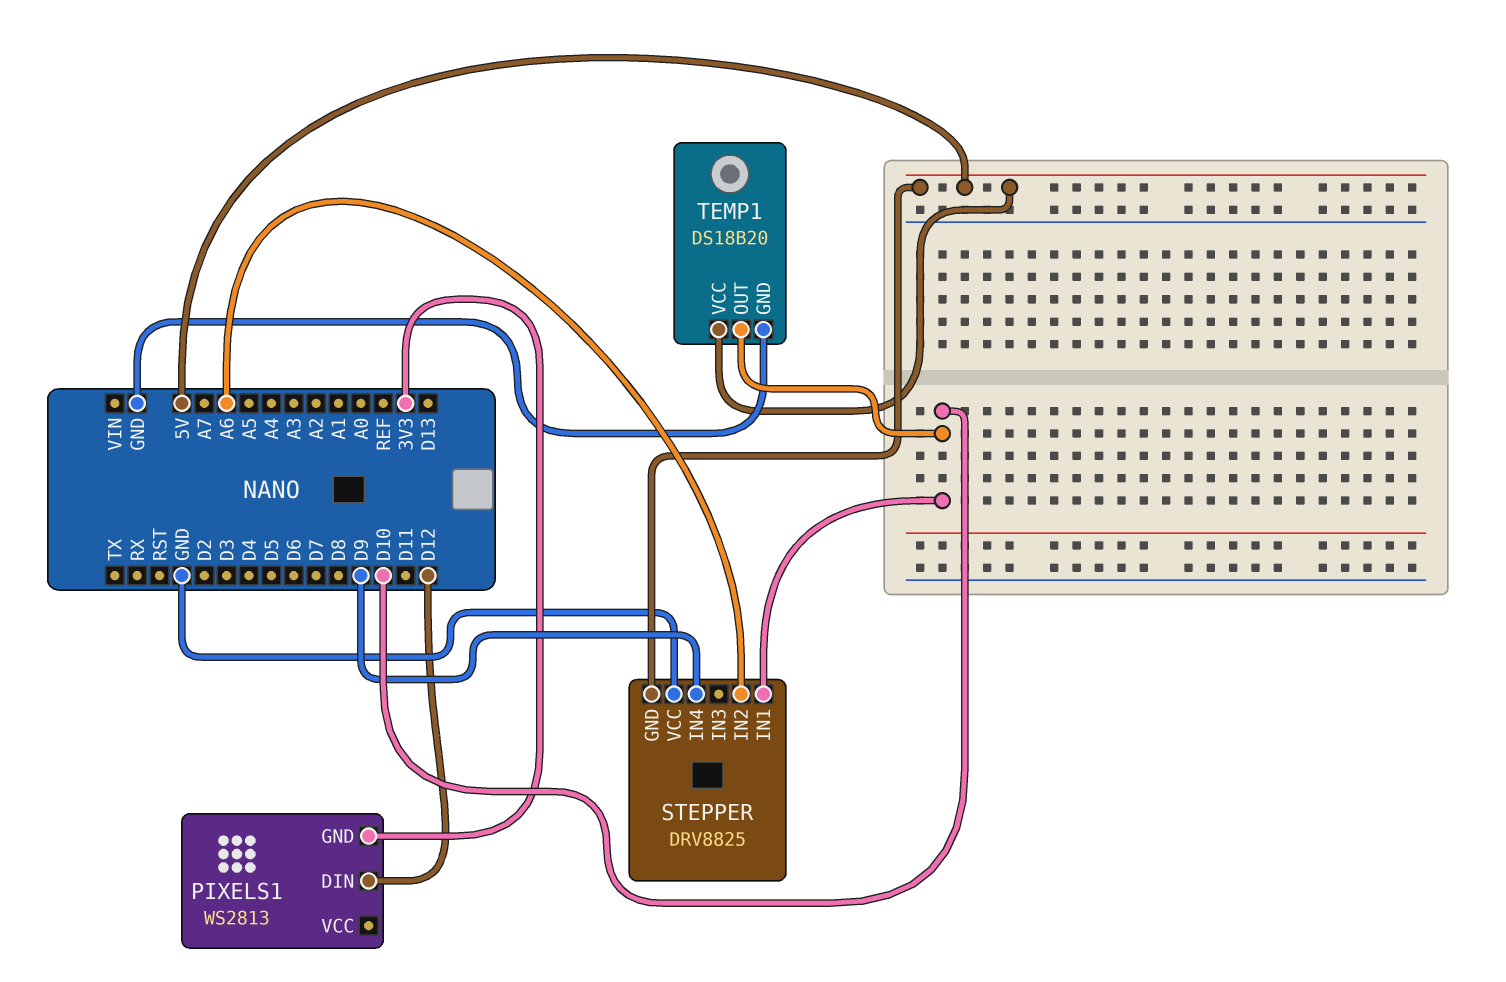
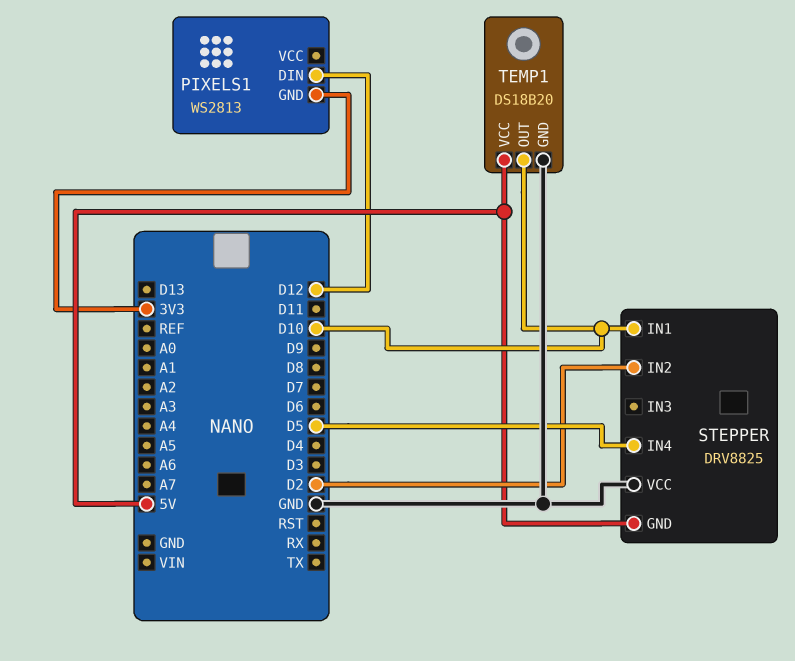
STEPPER pin IN2: A6 -> D2
STEPPER pin IN4: D9 -> D5

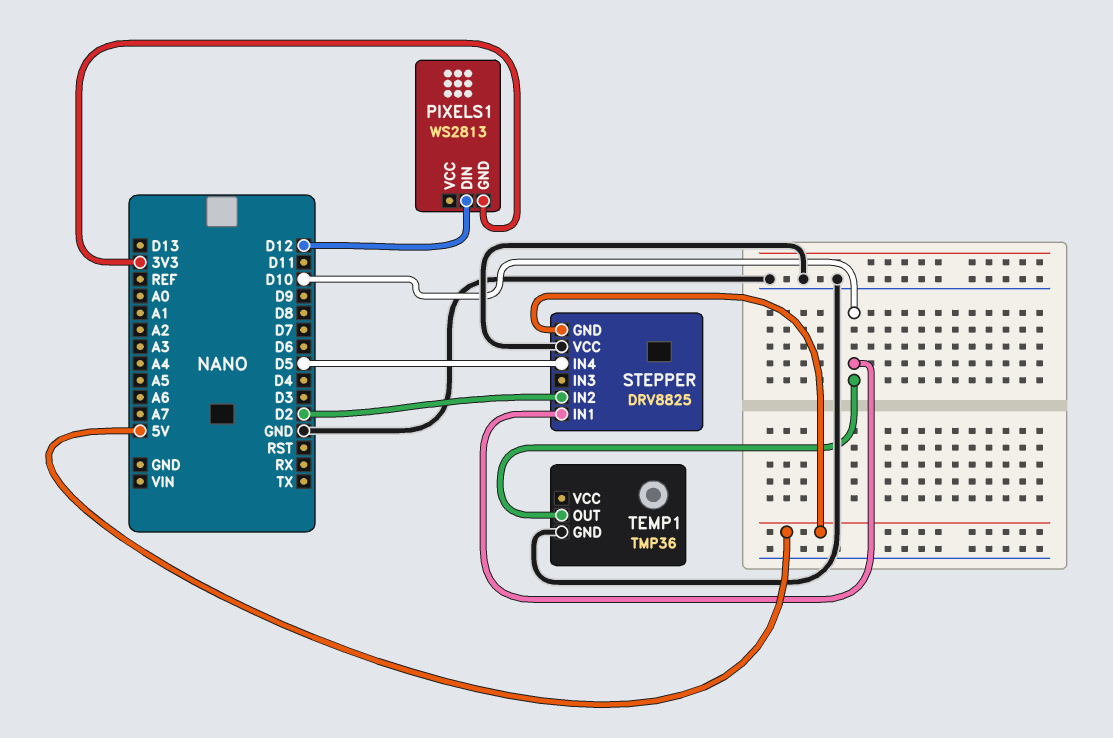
TEMP1: DS18B20 -> TMP36
TEMP1 pin VCC: 5V -> none

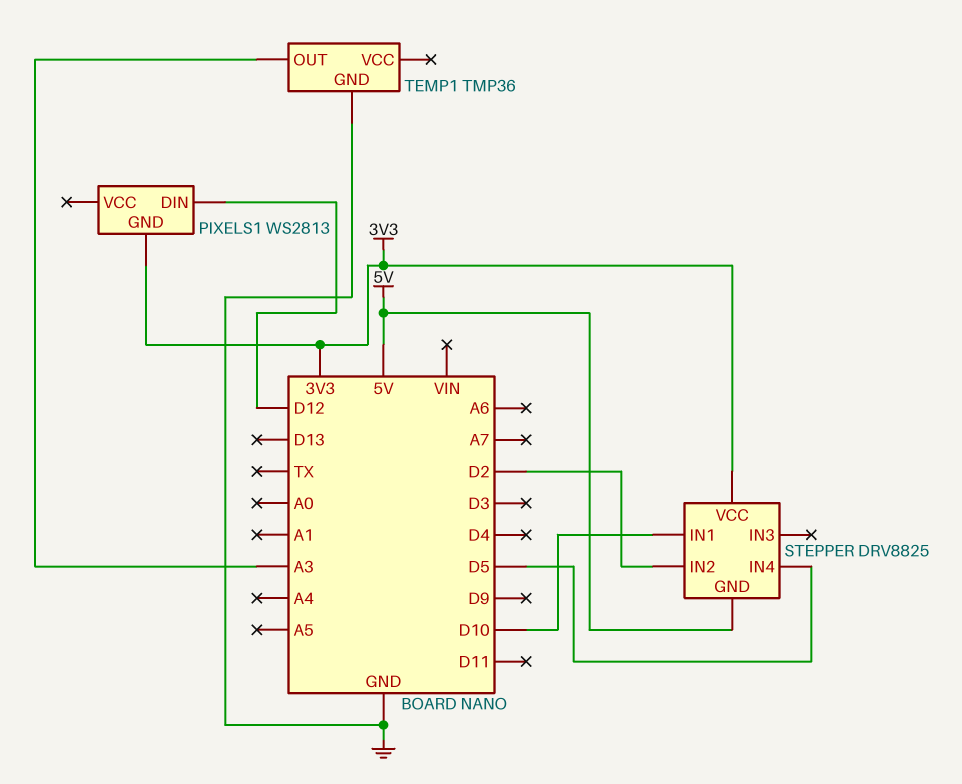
STEPPER pin VCC: GND -> 3V3
TEMP1 pin OUT: D10 -> A3

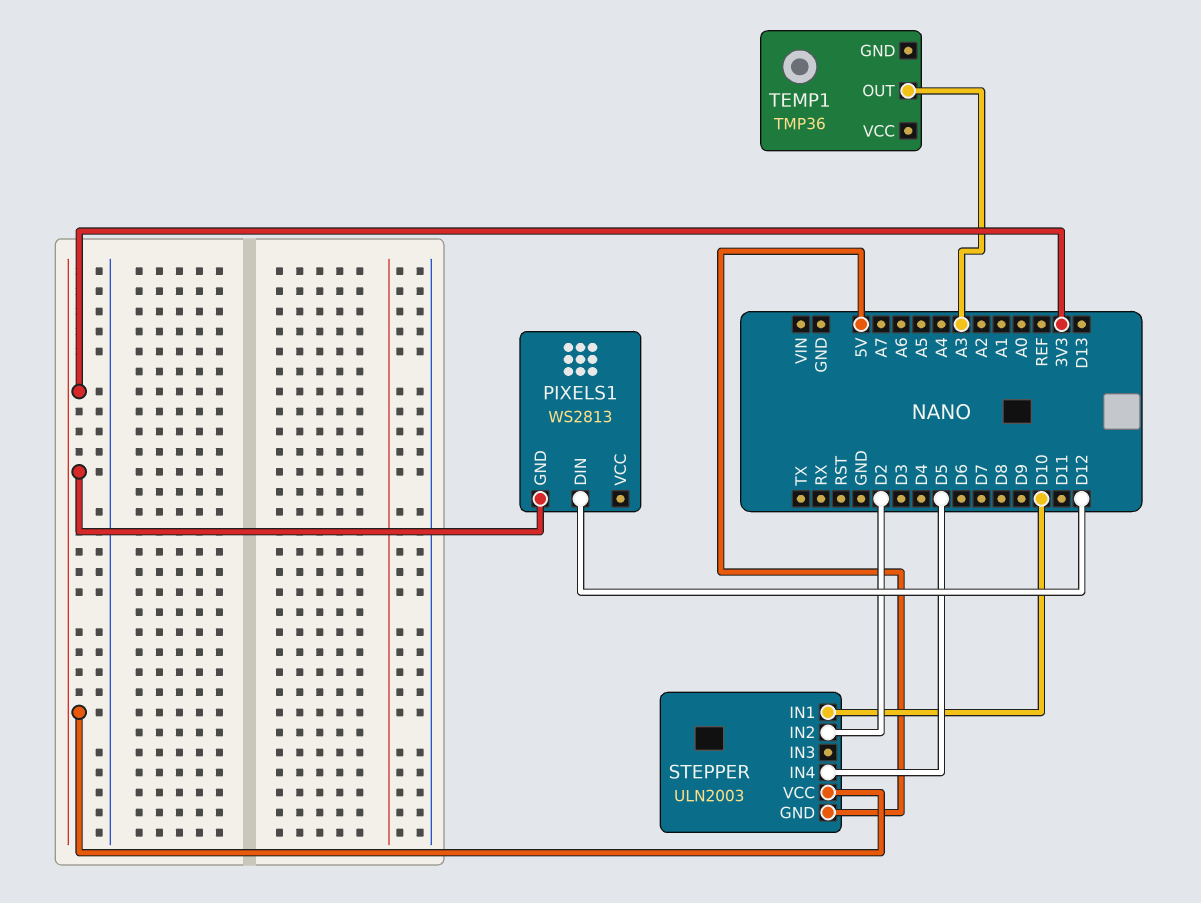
STEPPER: DRV8825 -> ULN2003
TEMP1 pin GND: GND -> none

